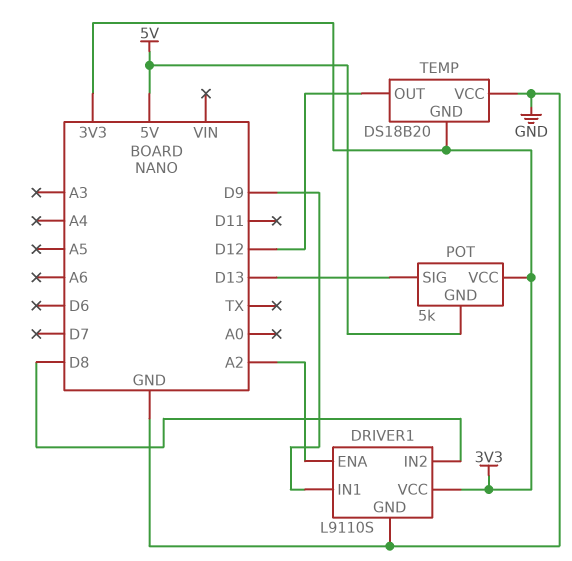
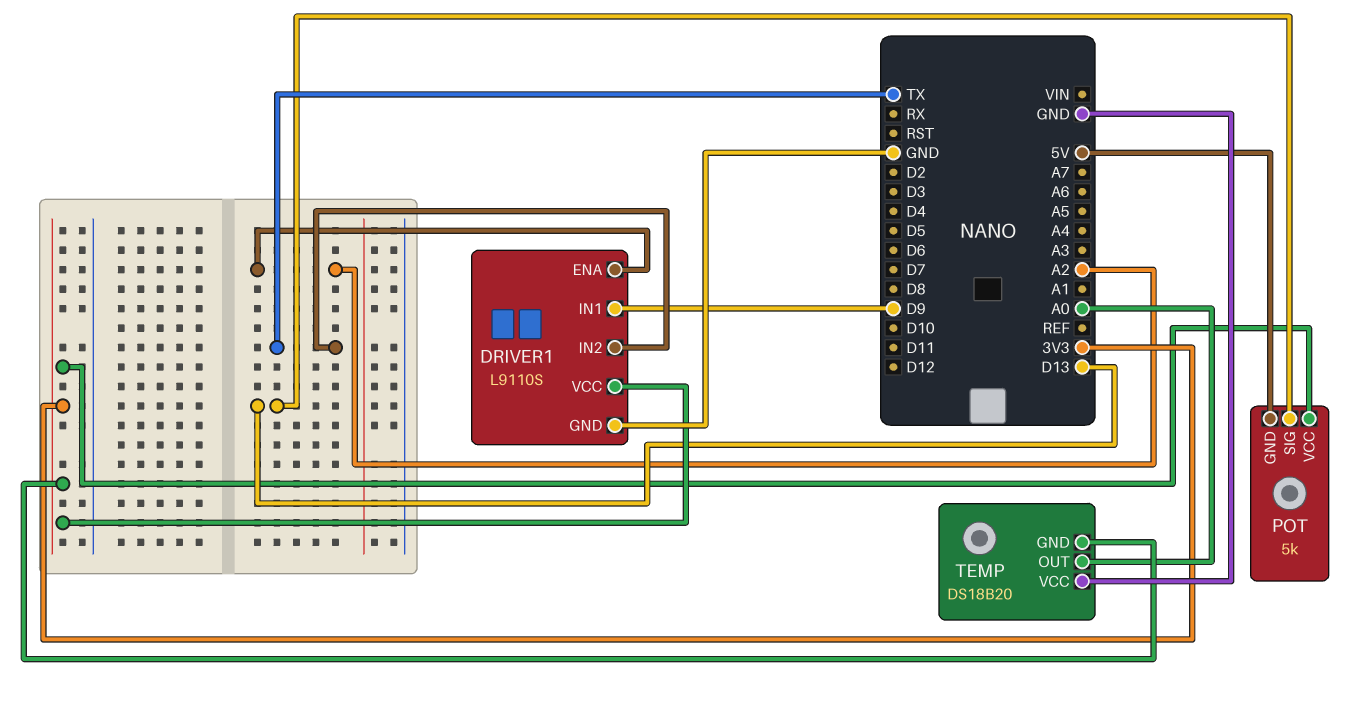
DRIVER1 pin IN2: D8 -> TX
TEMP pin OUT: D12 -> A0

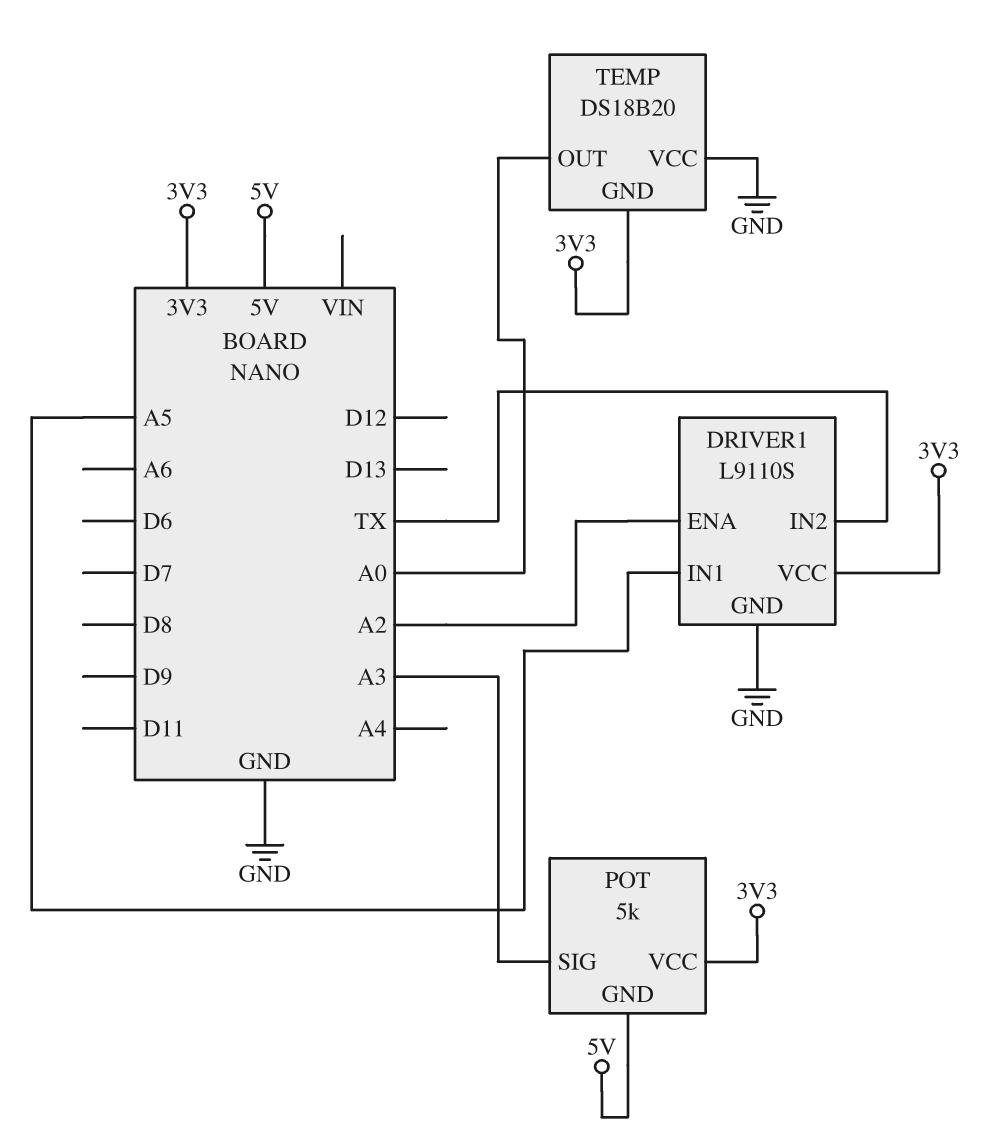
DRIVER1 pin IN1: D9 -> A5
POT pin SIG: D13 -> A3

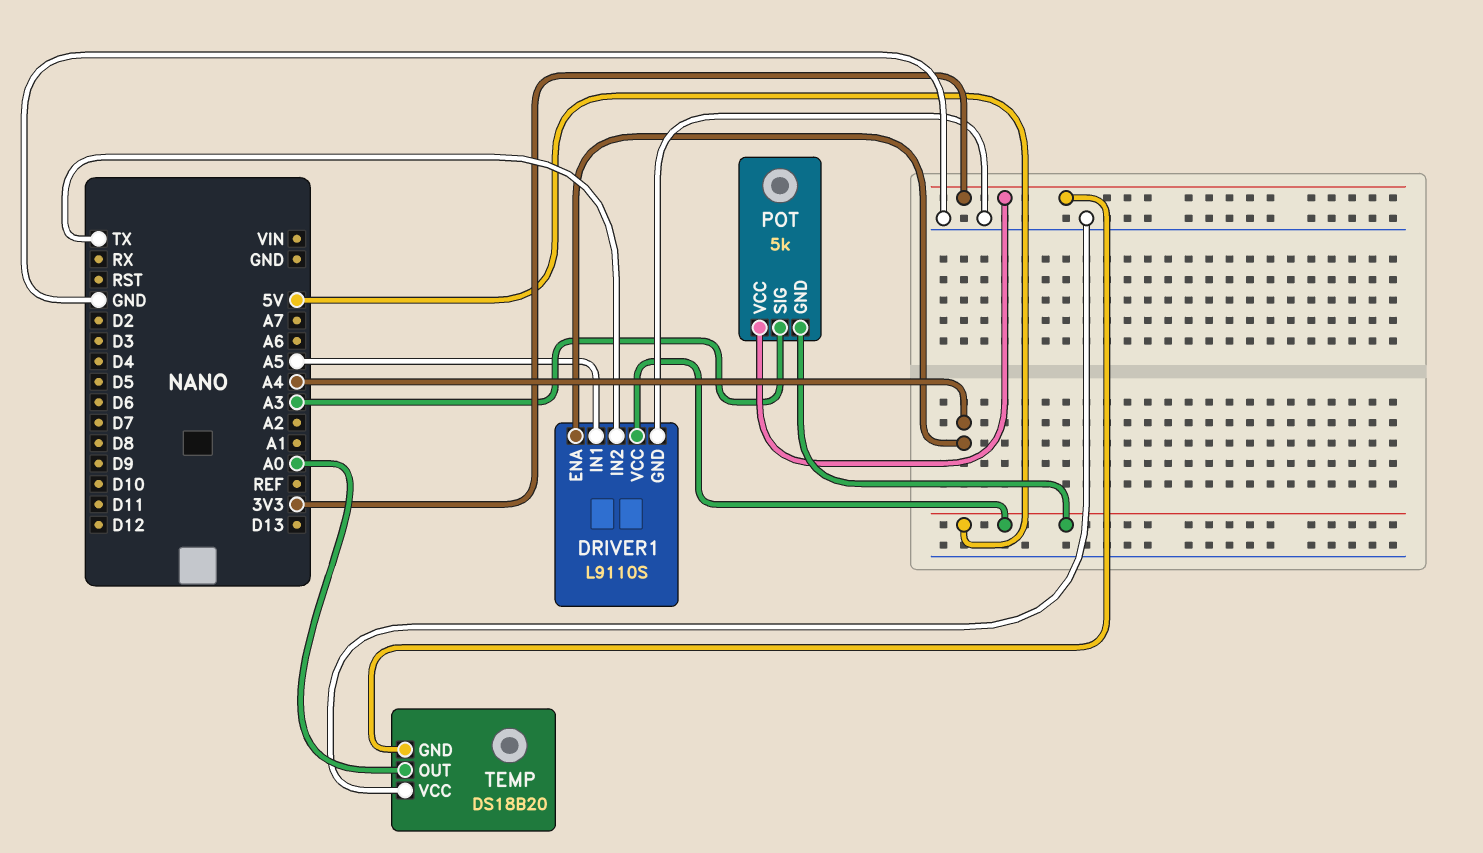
DRIVER1 pin ENA: A2 -> A4
DRIVER1 pin VCC: 3V3 -> 5V

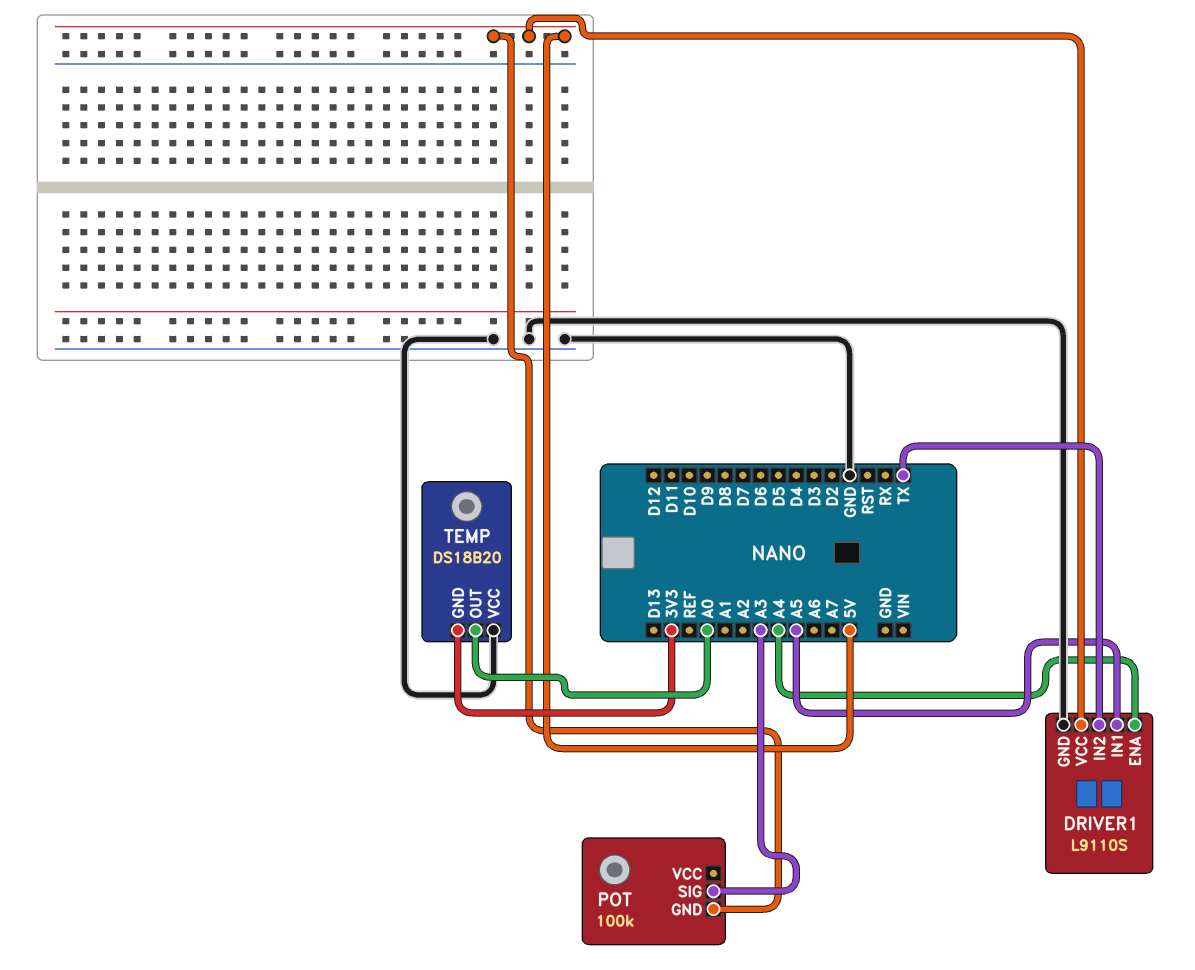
POT: 5k -> 100k
POT pin VCC: 3V3 -> none

